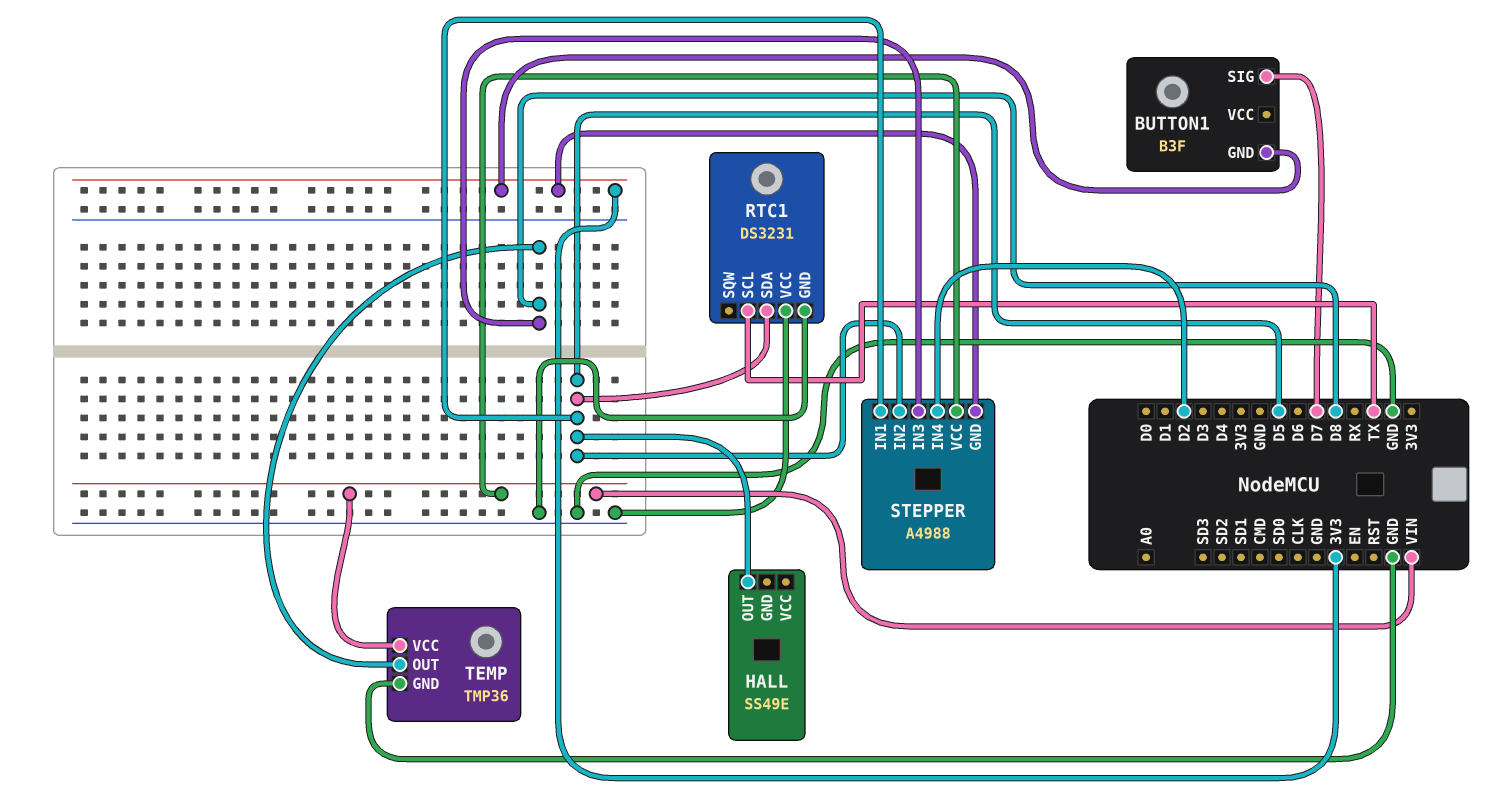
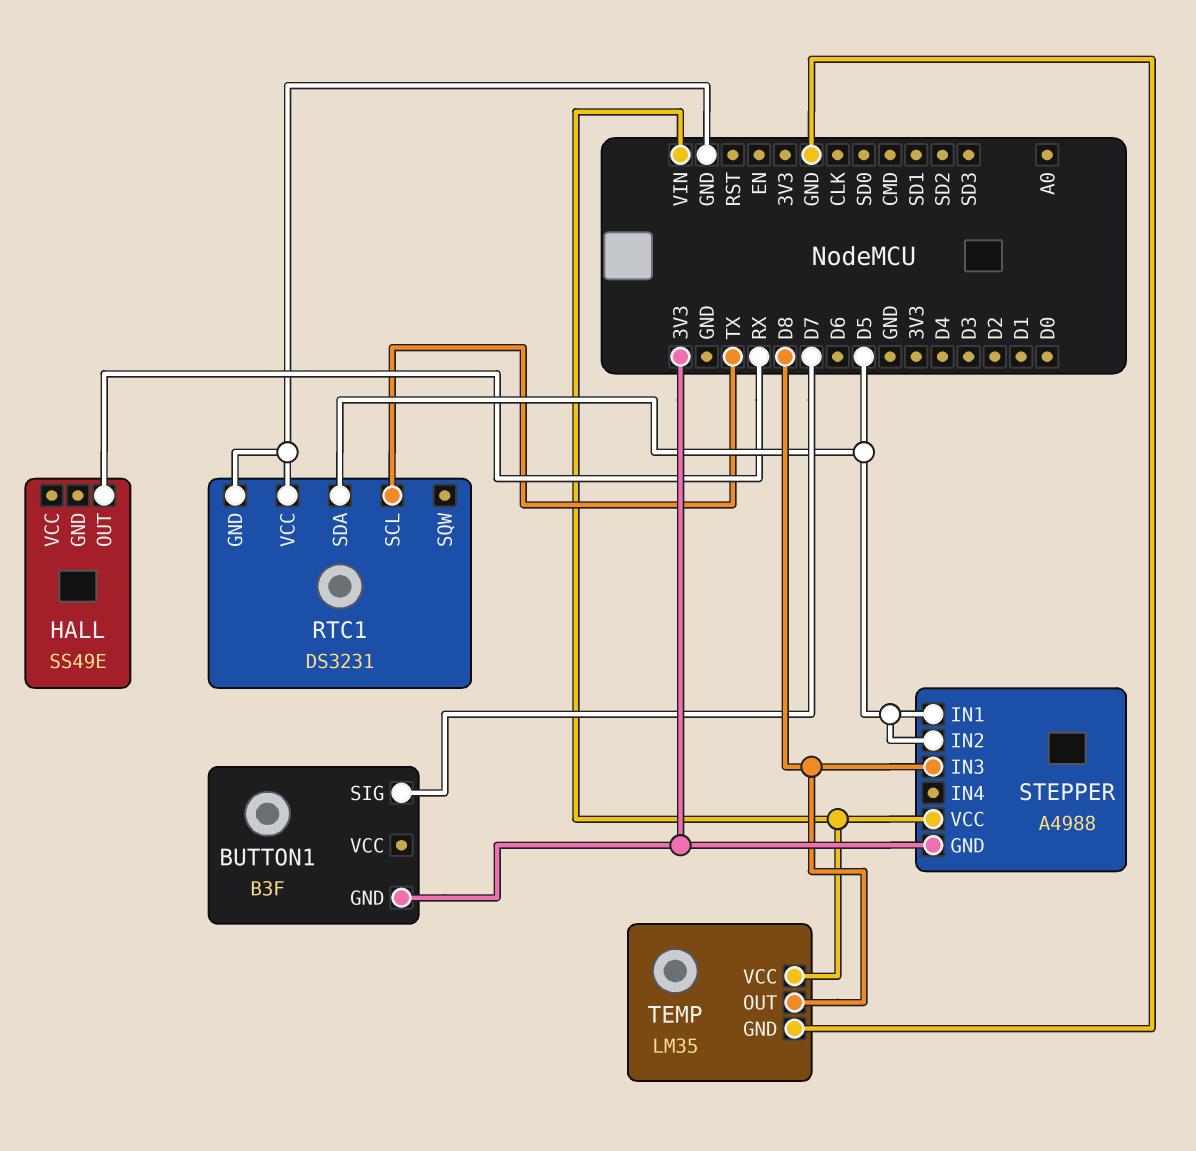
HALL pin OUT: D5 -> RX
STEPPER pin IN4: D2 -> none
TEMP: TMP36 -> LM35

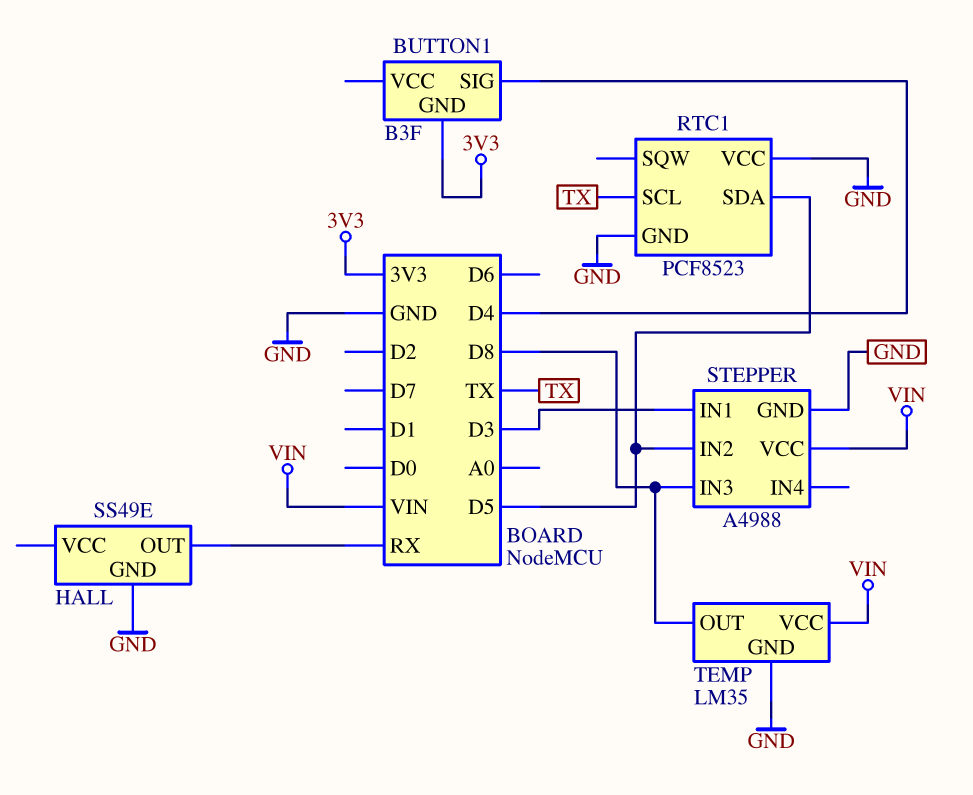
BUTTON1 pin SIG: D7 -> D4
HALL pin GND: none -> GND
RTC1: DS3231 -> PCF8523
STEPPER pin GND: 3V3 -> GND
STEPPER pin IN1: D5 -> D3

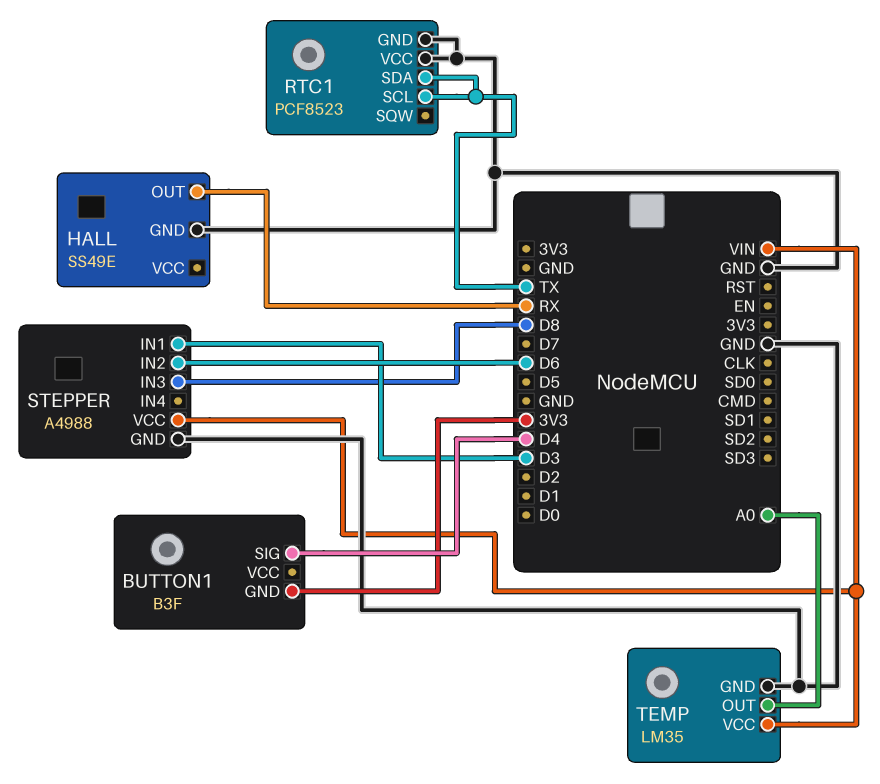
RTC1 pin SDA: D5 -> TX
STEPPER pin IN2: D5 -> D6
TEMP pin OUT: D8 -> A0

